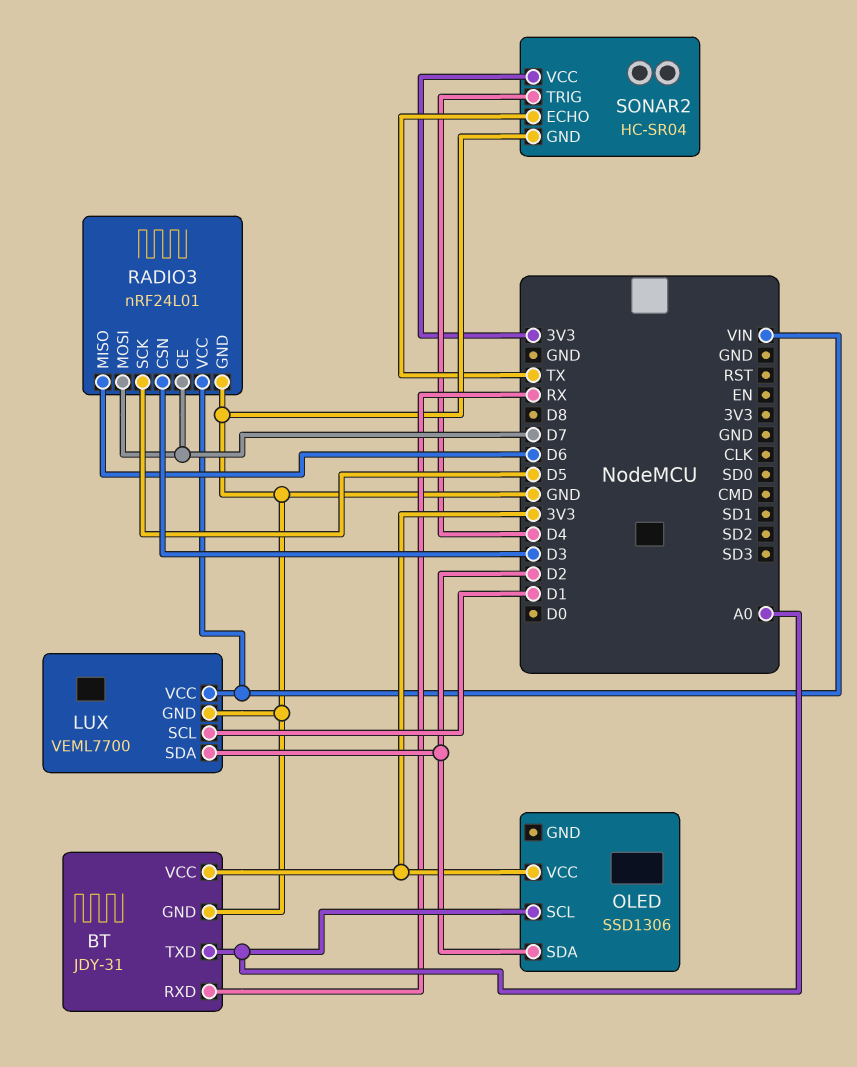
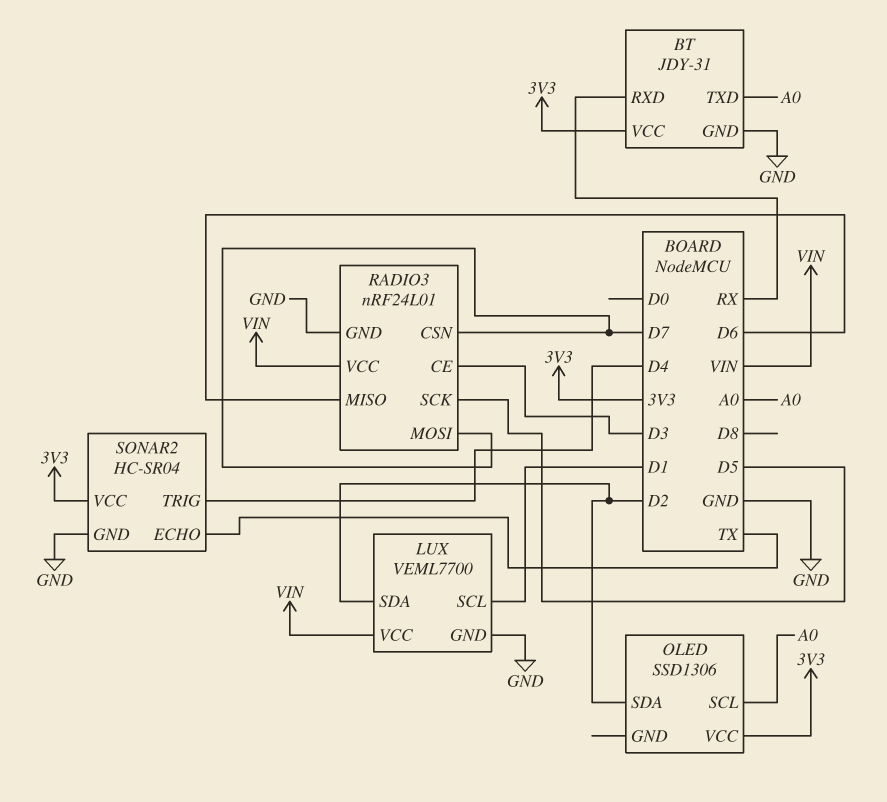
RADIO3 pin CE: D7 -> D3
RADIO3 pin CSN: D3 -> D7

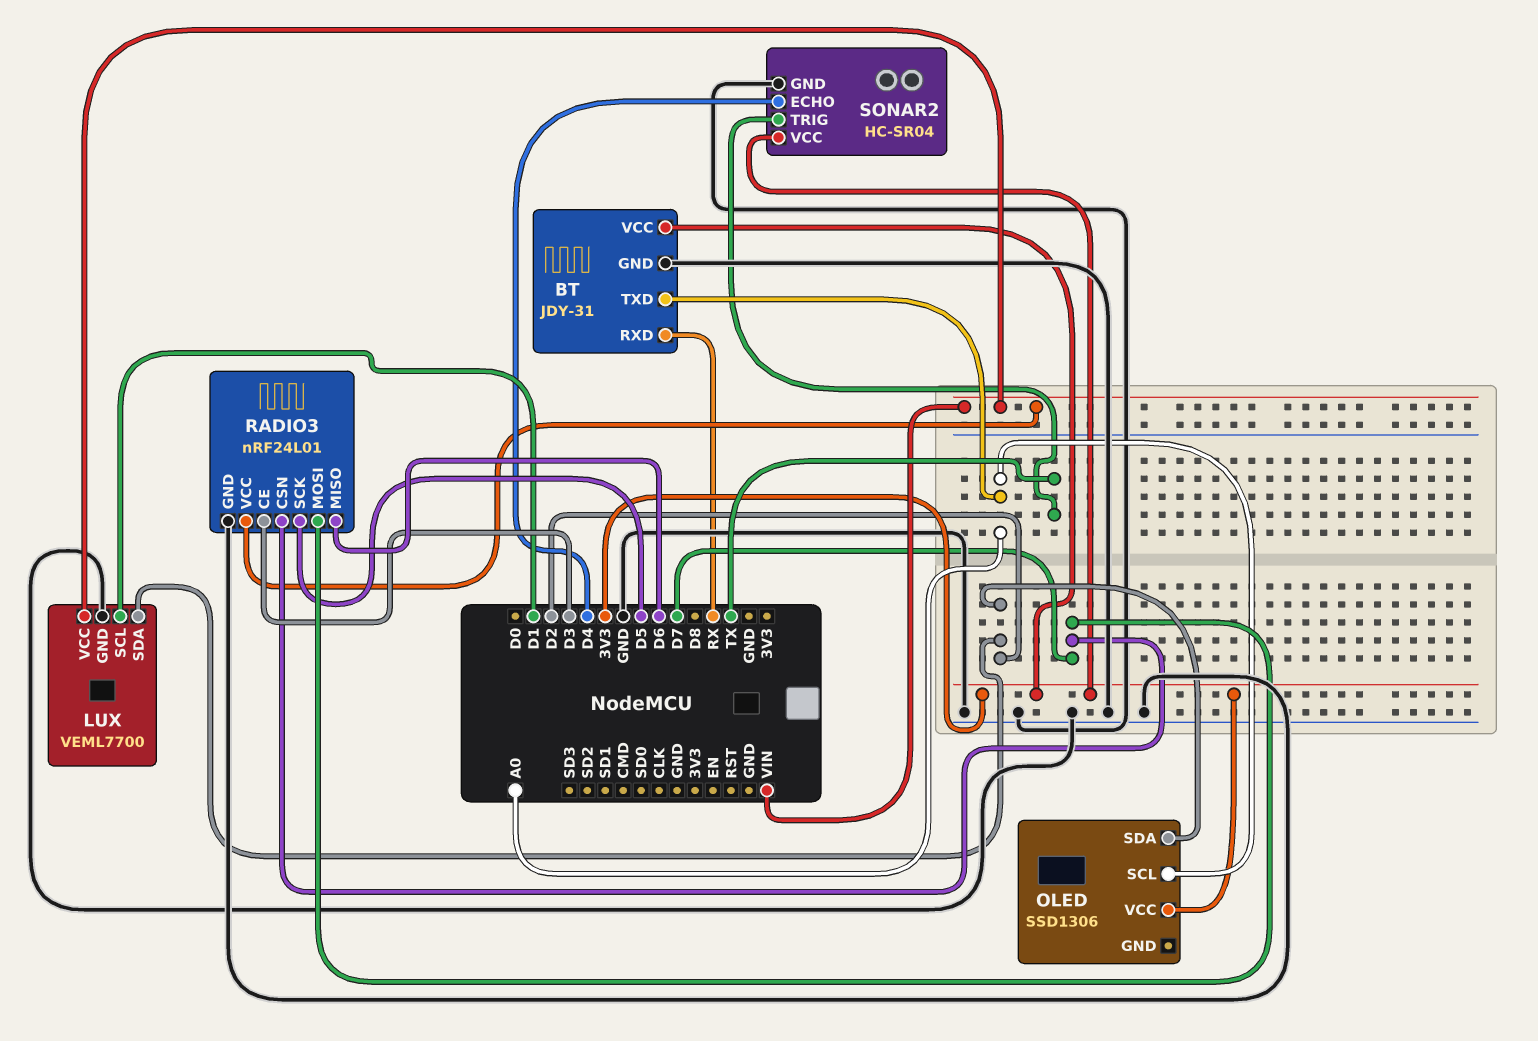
SONAR2 pin ECHO: TX -> D4
SONAR2 pin TRIG: D4 -> TX

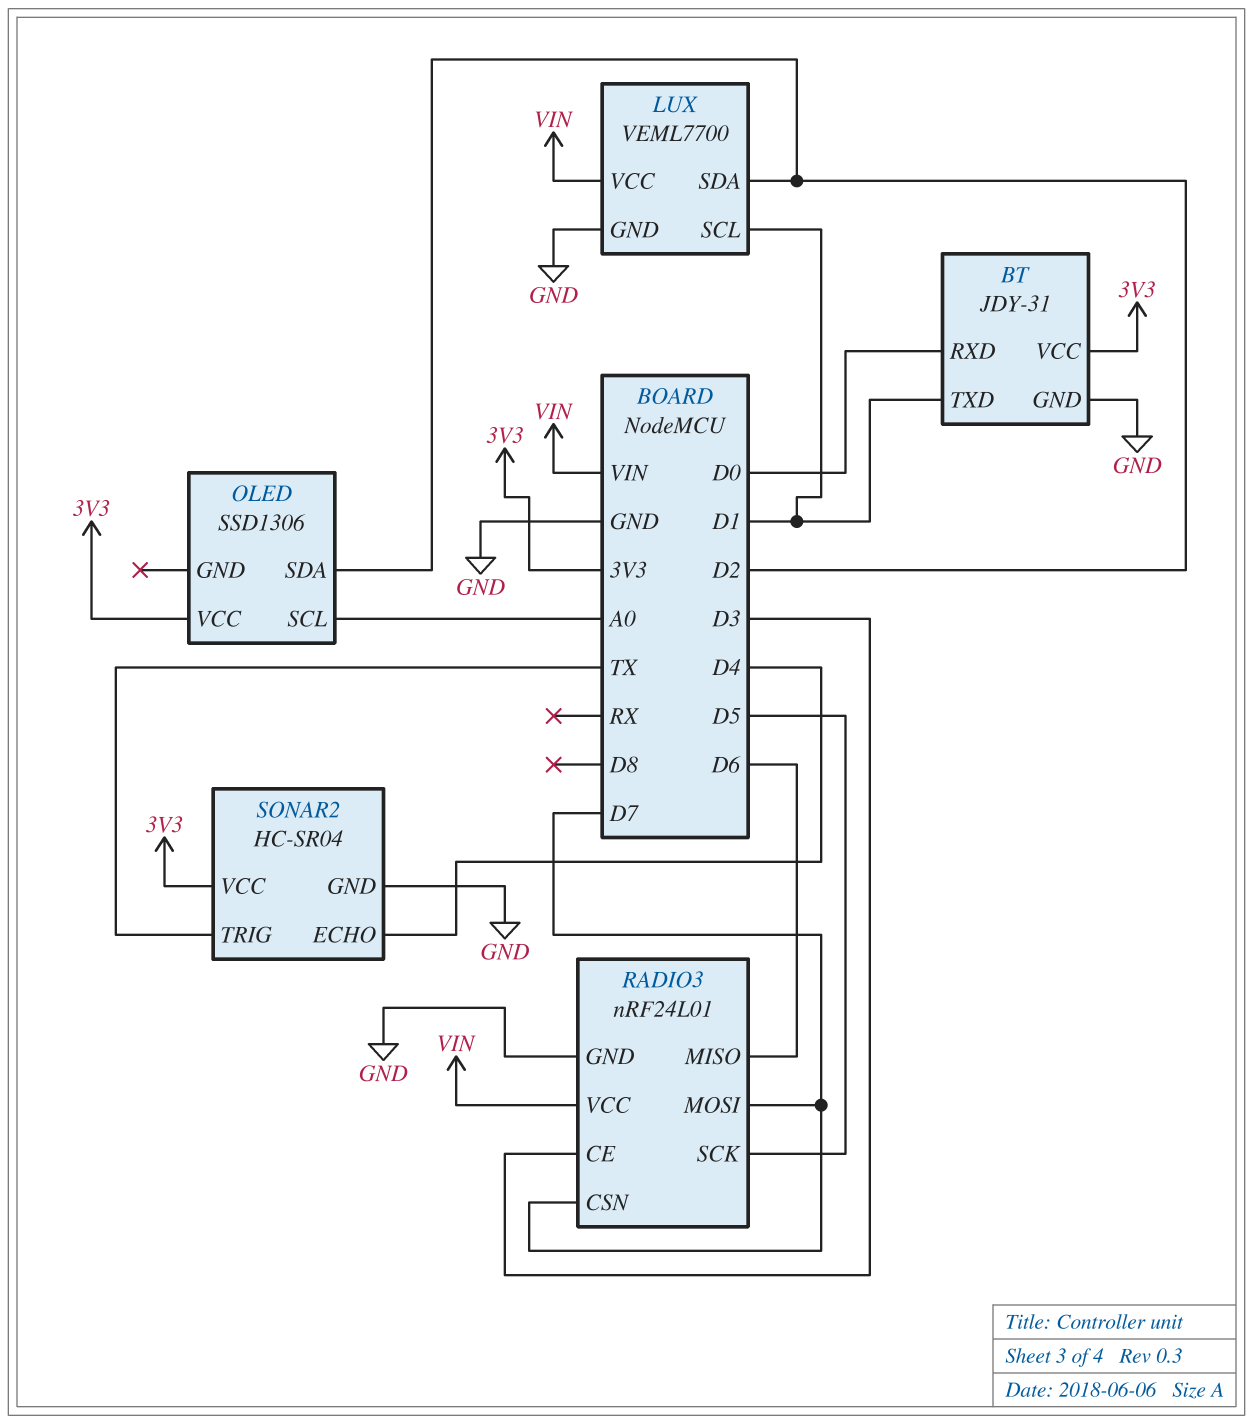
BT pin RXD: RX -> D0
BT pin TXD: A0 -> D1

